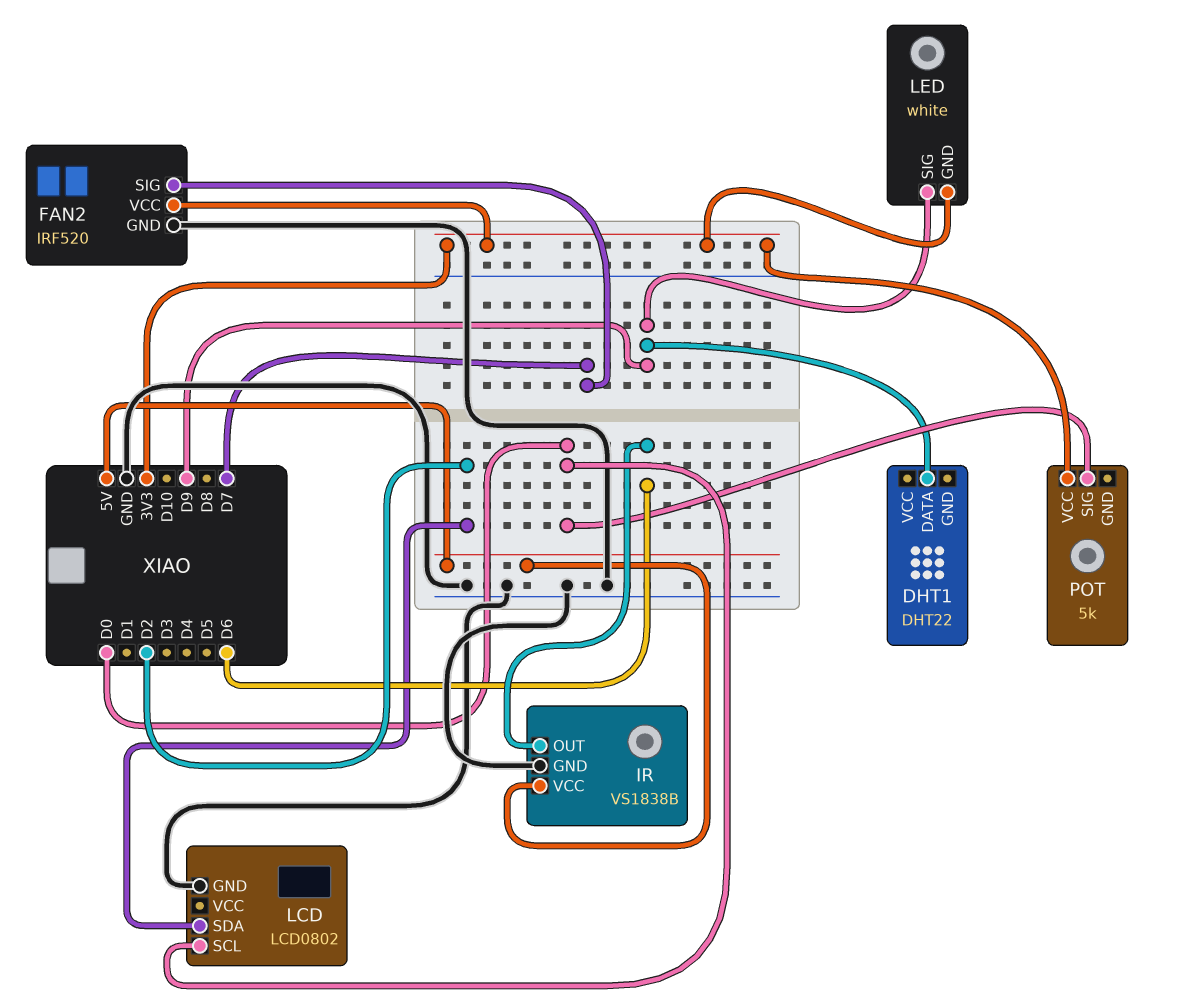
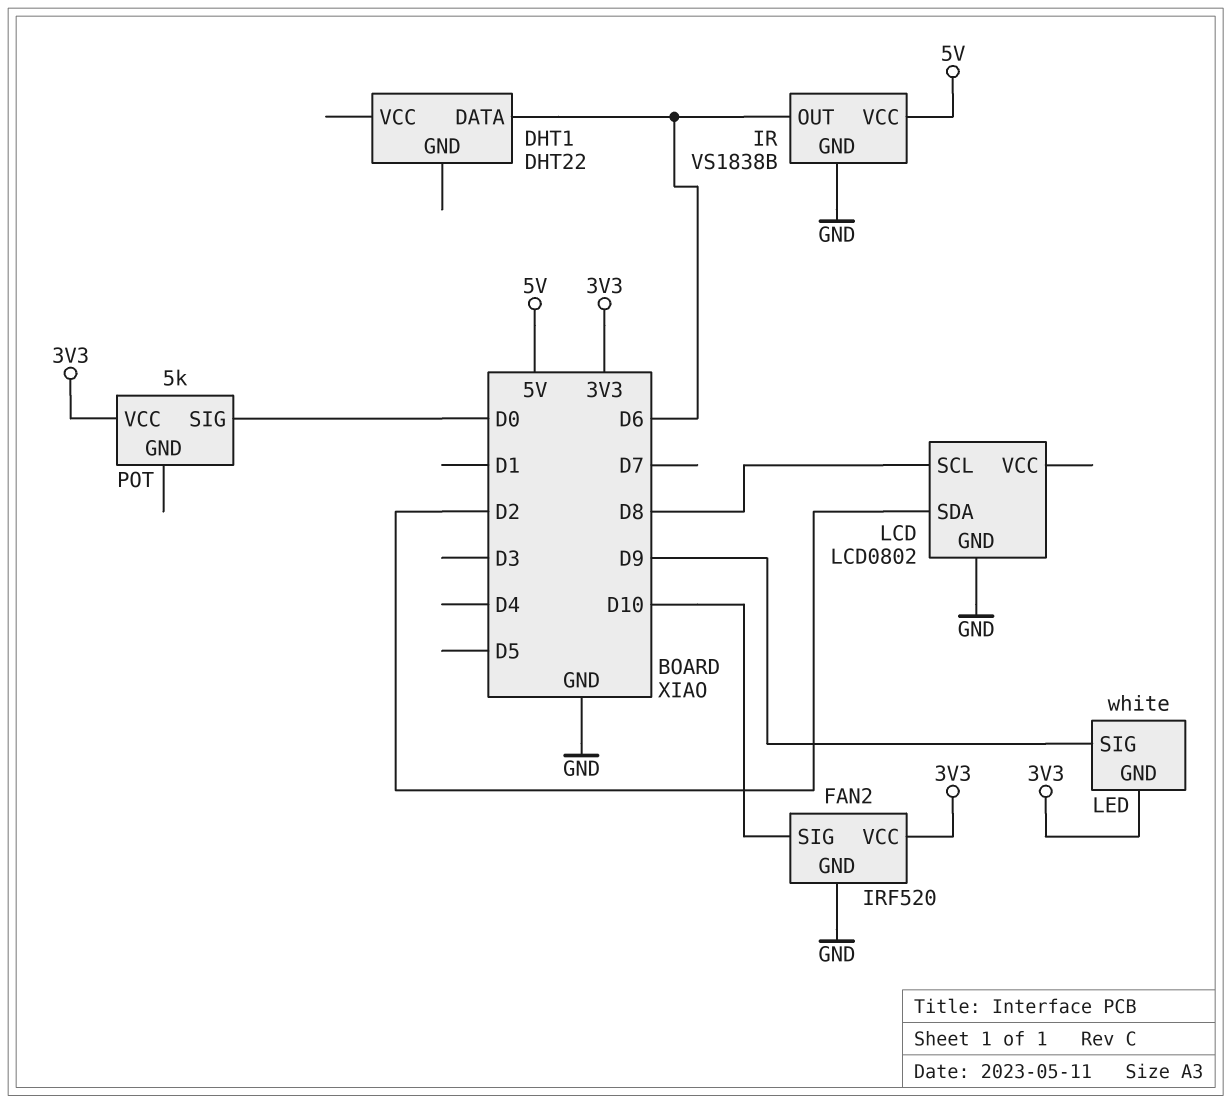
DHT1 pin DATA: D9 -> D6
FAN2 pin SIG: D7 -> D10
LCD pin SCL: D0 -> D8

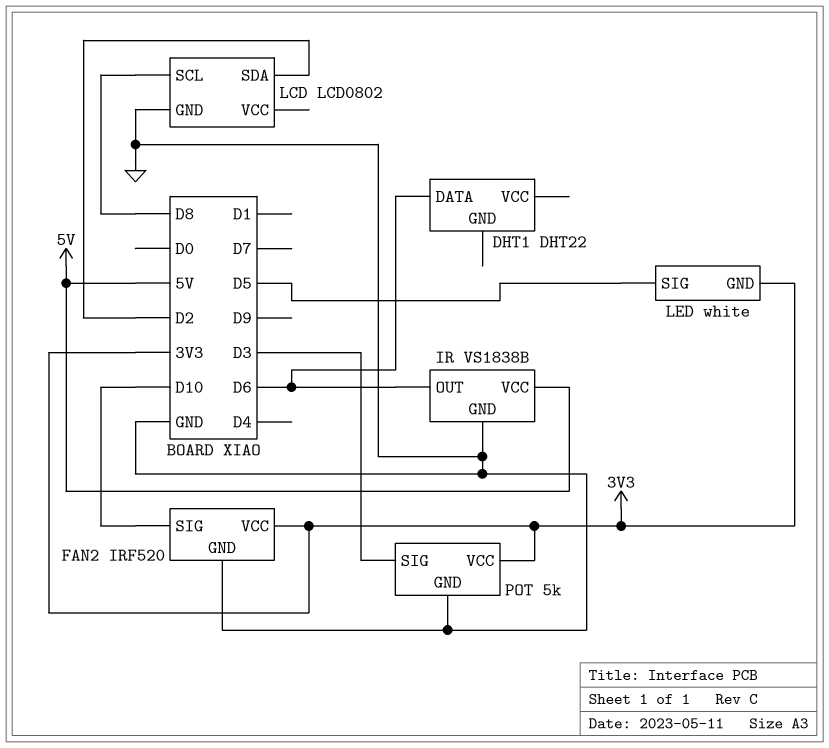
LED pin SIG: D9 -> D5
POT pin GND: none -> GND
POT pin SIG: D0 -> D3

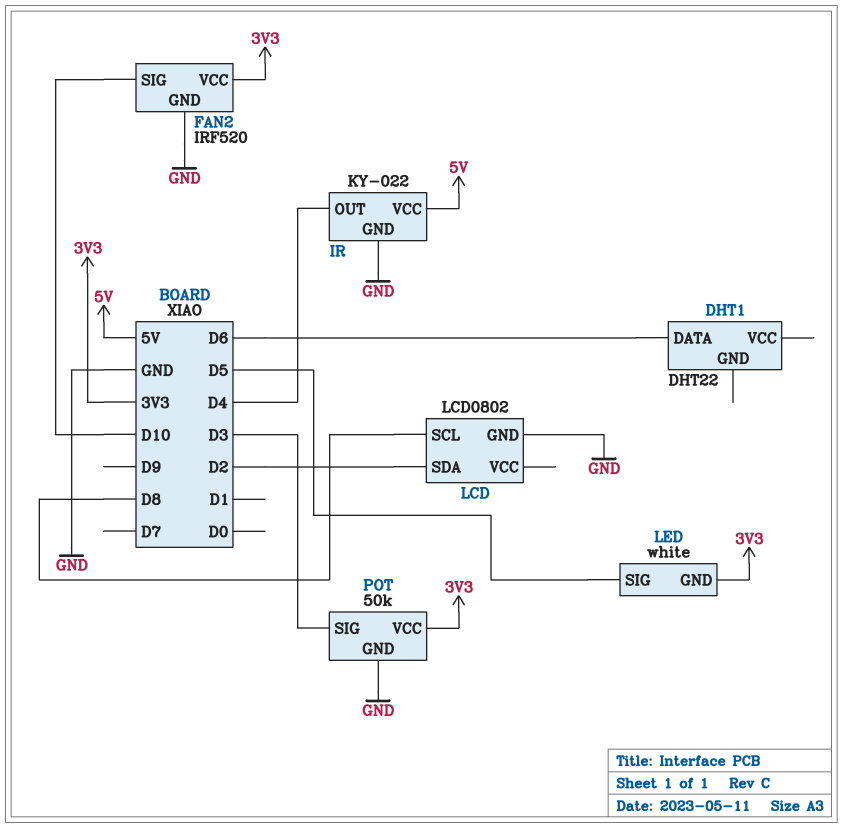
IR: VS1838B -> KY-022
IR pin OUT: D6 -> D4
POT: 5k -> 50k

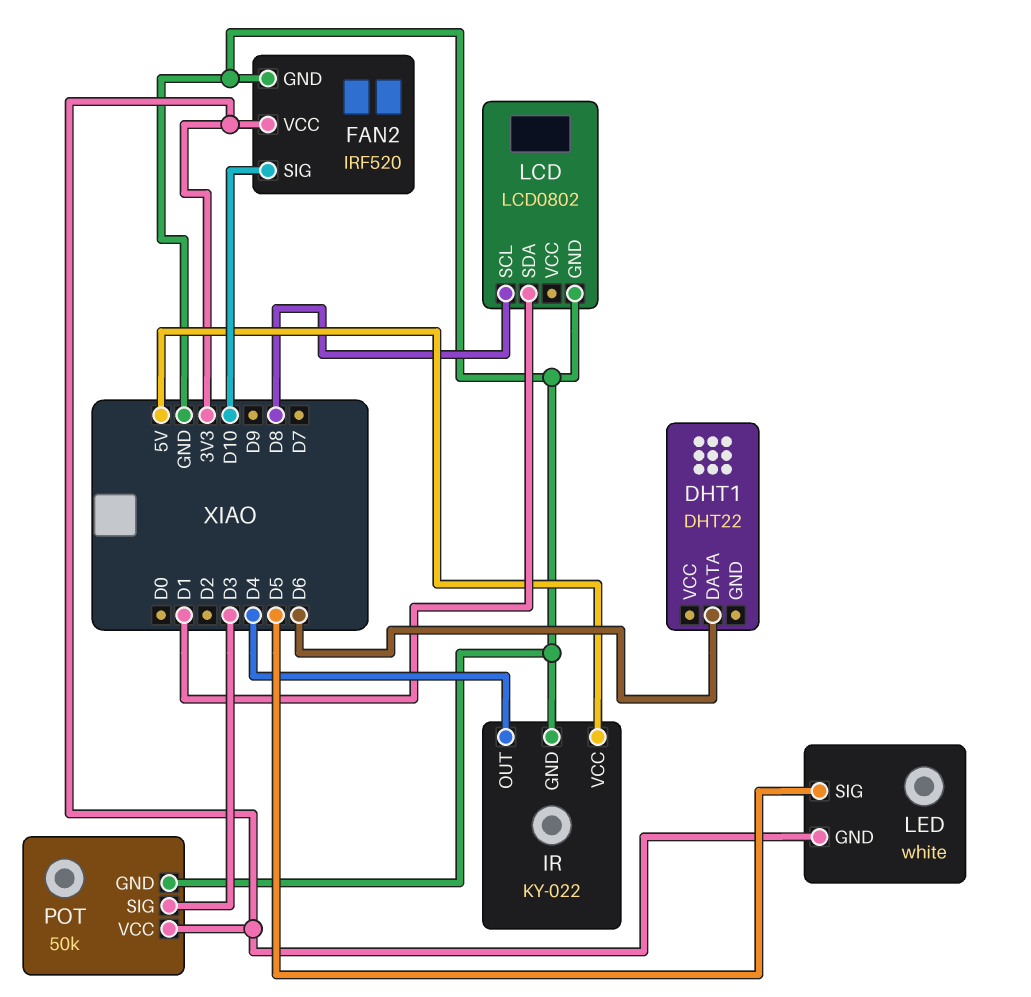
LCD pin SDA: D2 -> D1

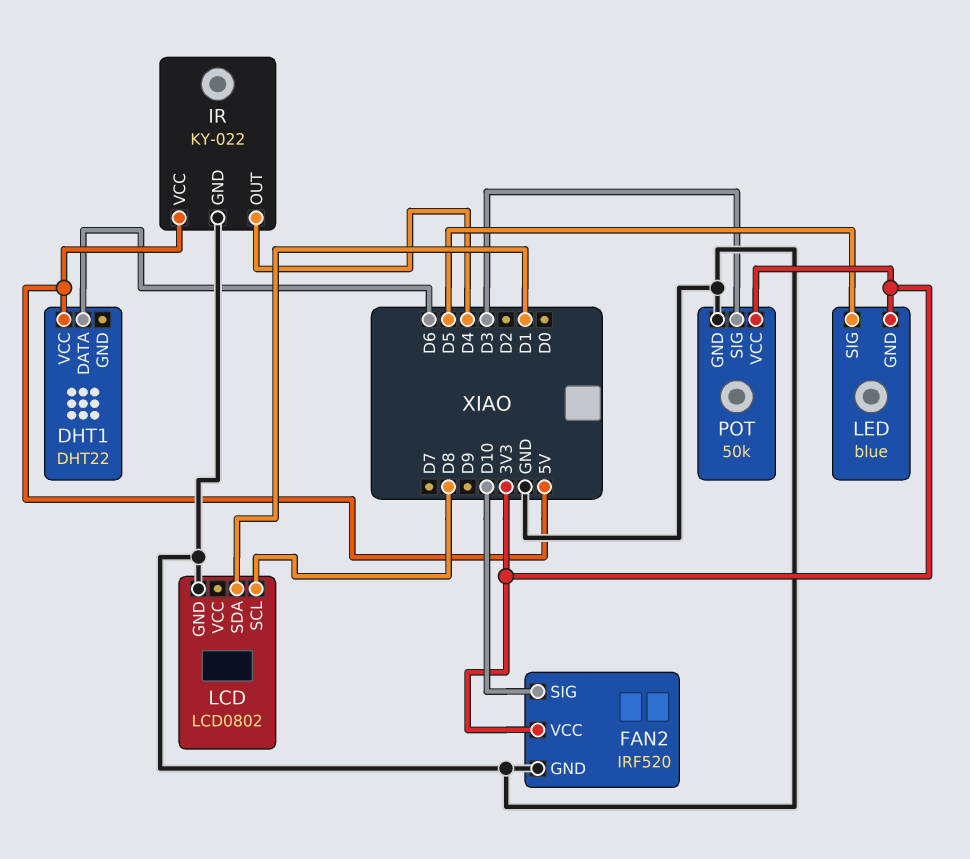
DHT1 pin VCC: none -> 5V
LED: white -> blue

